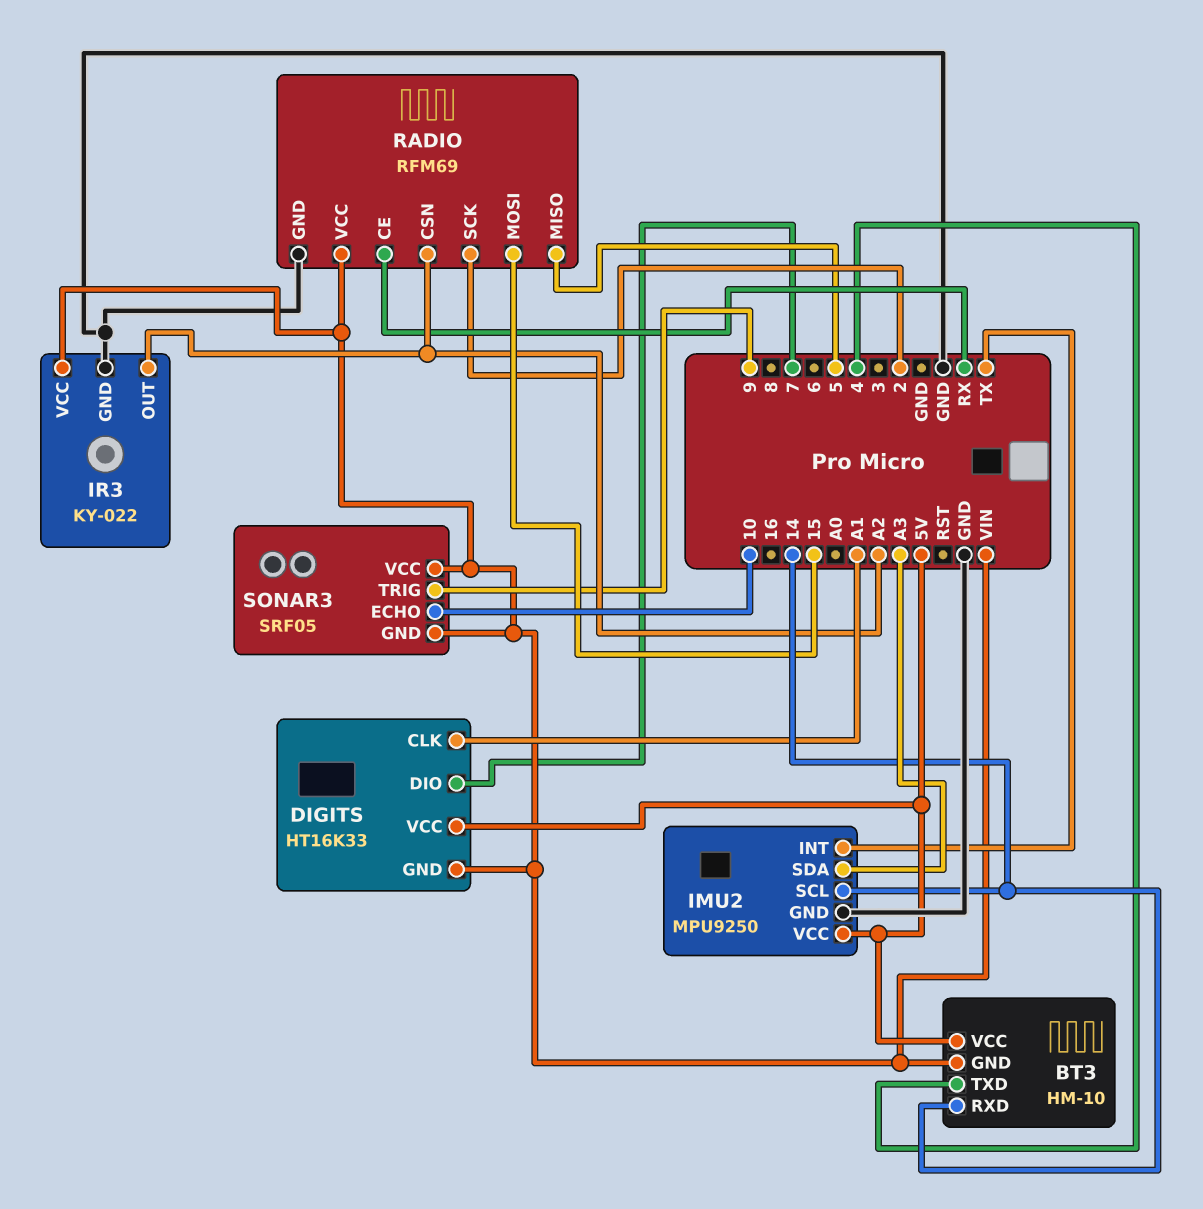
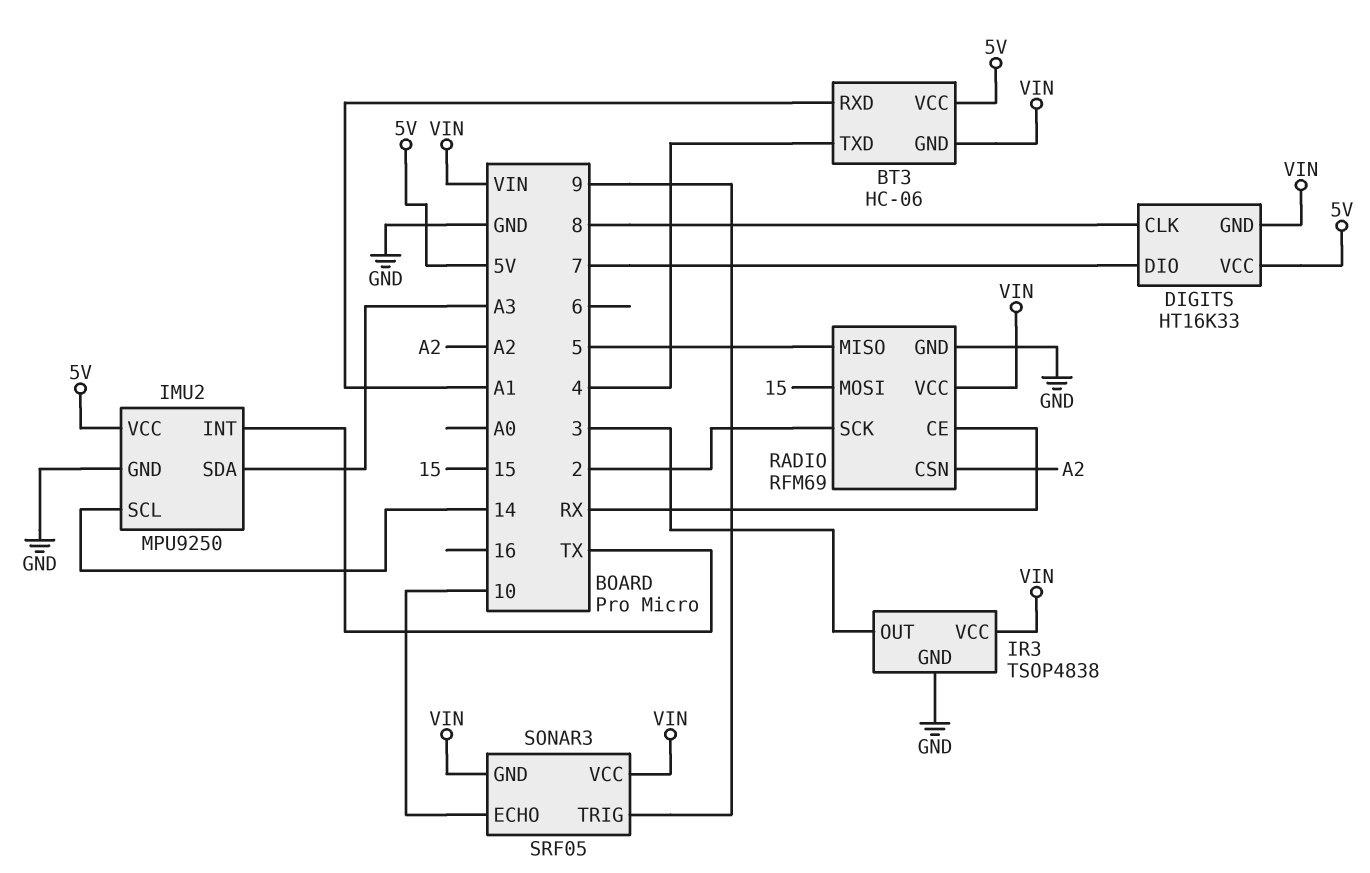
BT3: HM-10 -> HC-06
BT3 pin RXD: 14 -> A1
DIGITS pin CLK: A1 -> 8
IR3: KY-022 -> TSOP4838
IR3 pin OUT: A2 -> 3

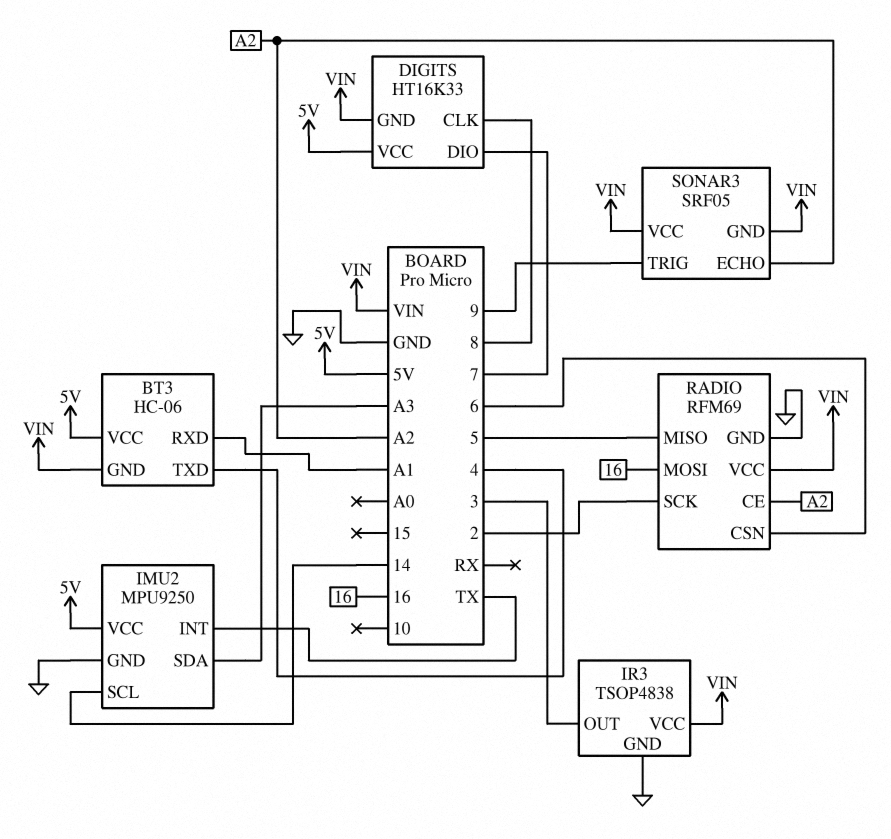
RADIO pin CE: RX -> A2
RADIO pin CSN: A2 -> 6
RADIO pin MOSI: 15 -> 16
SONAR3 pin ECHO: 10 -> A2

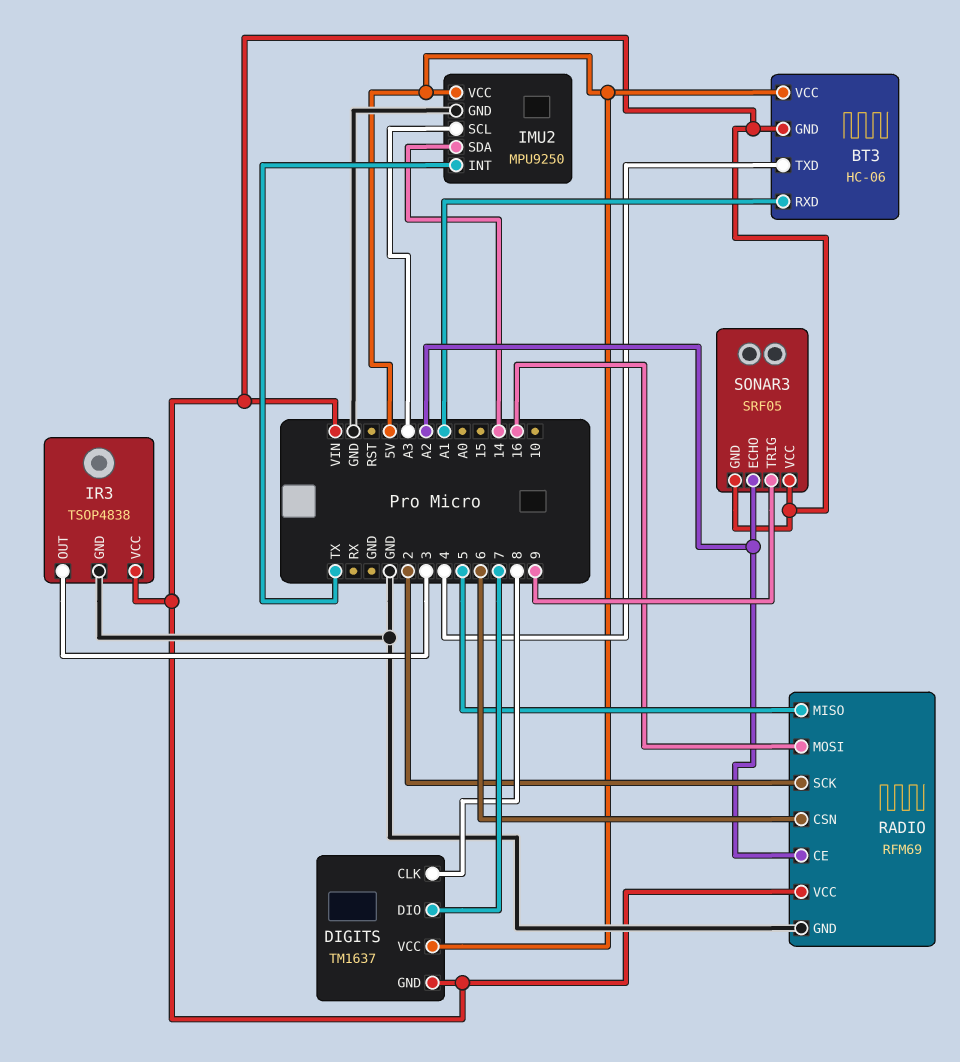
DIGITS: HT16K33 -> TM1637
IMU2 pin SCL: 14 -> A3
IMU2 pin SDA: A3 -> 14

